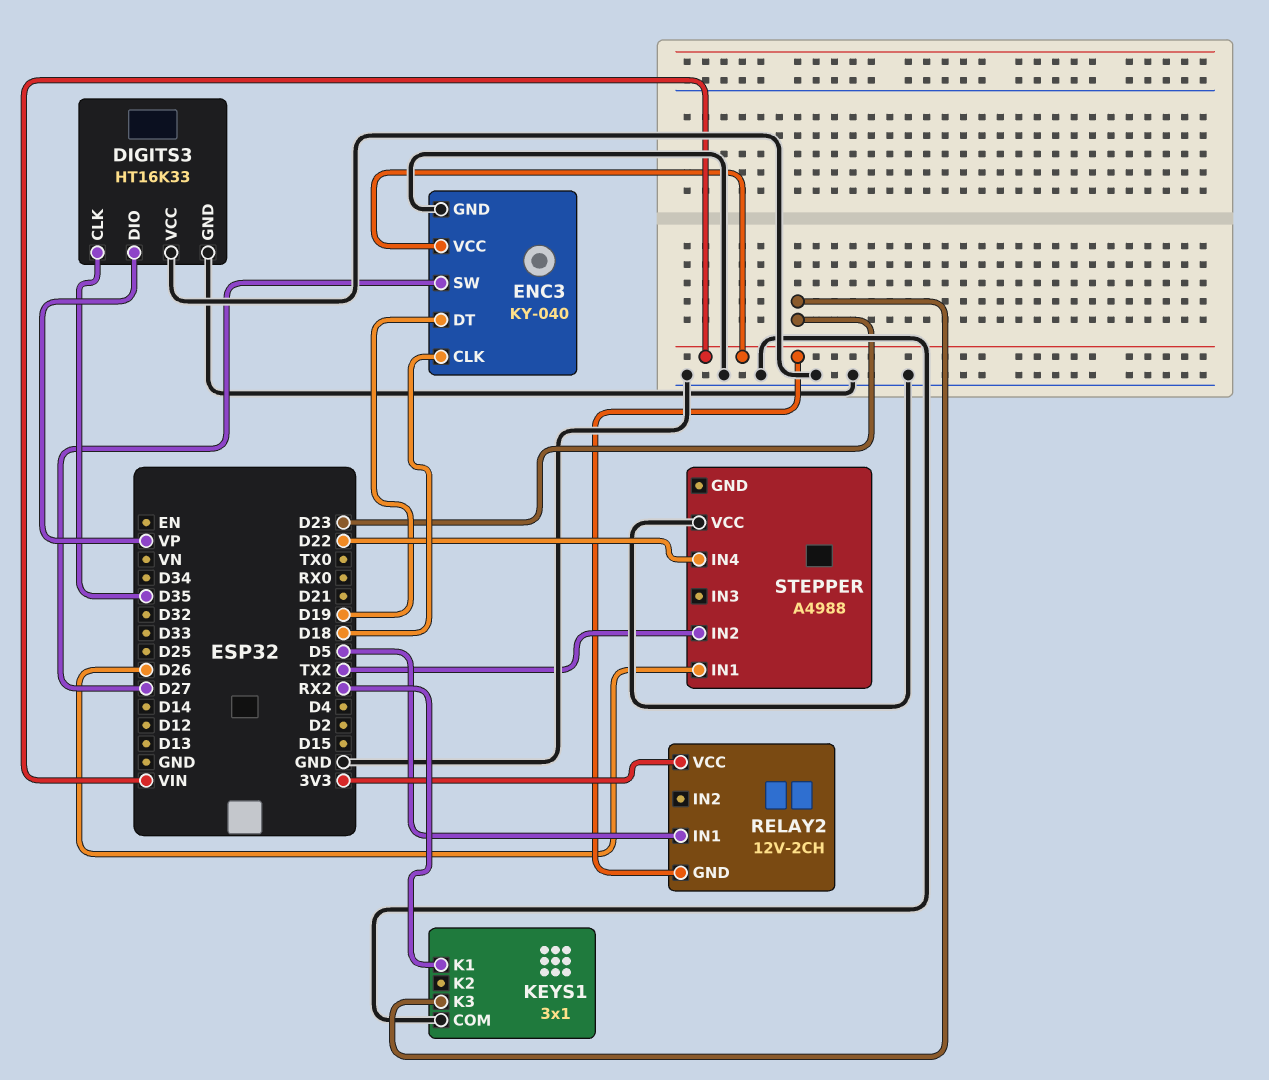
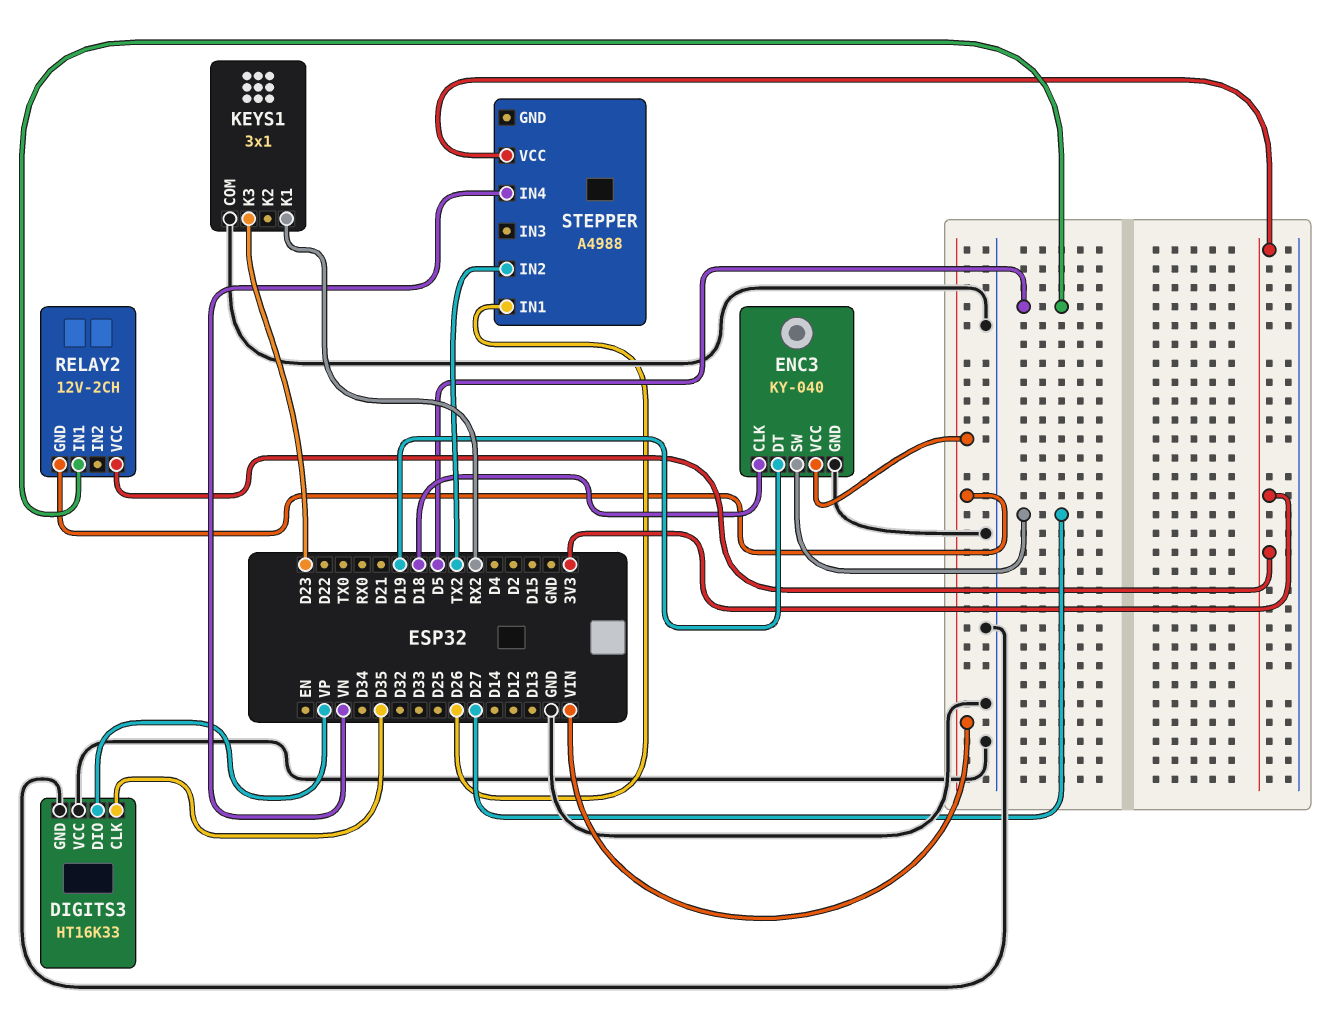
STEPPER pin IN4: D22 -> VN
STEPPER pin VCC: GND -> 3V3

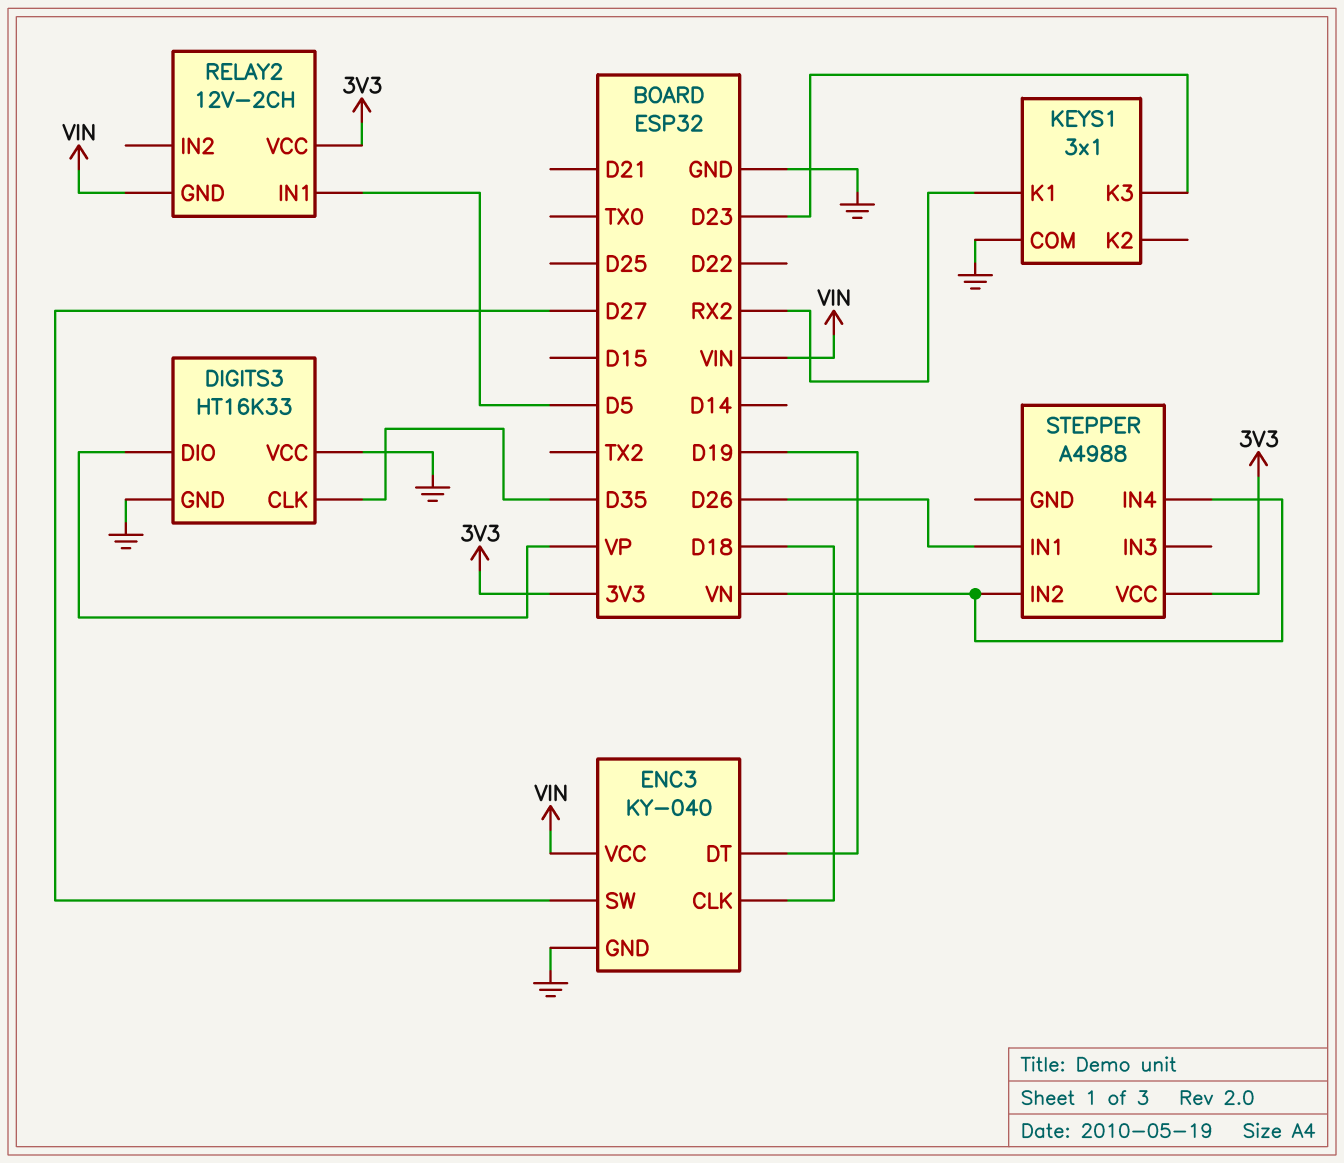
STEPPER pin IN2: TX2 -> VN

